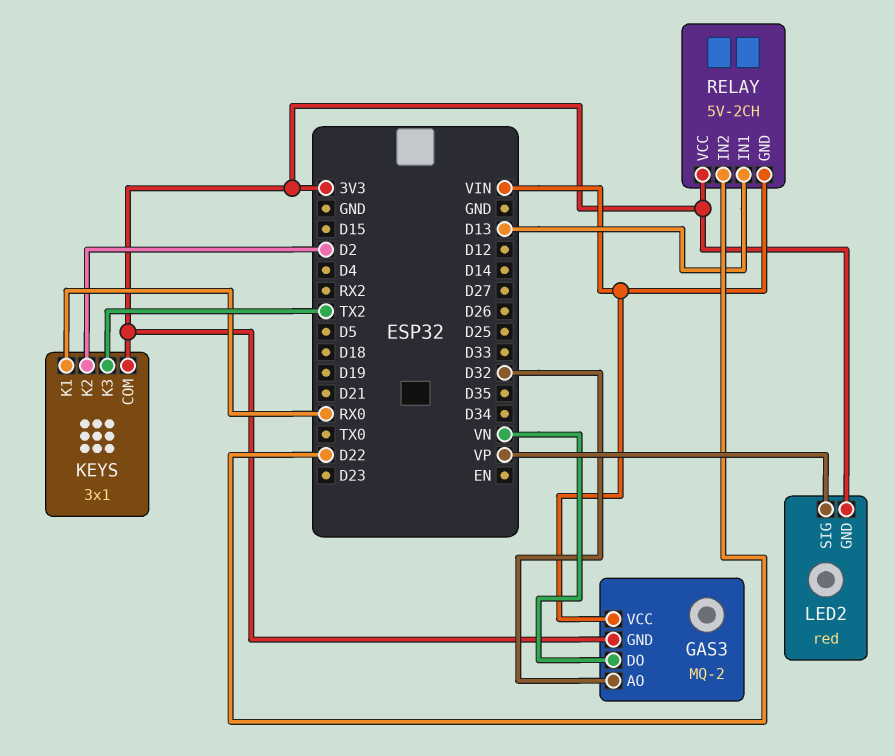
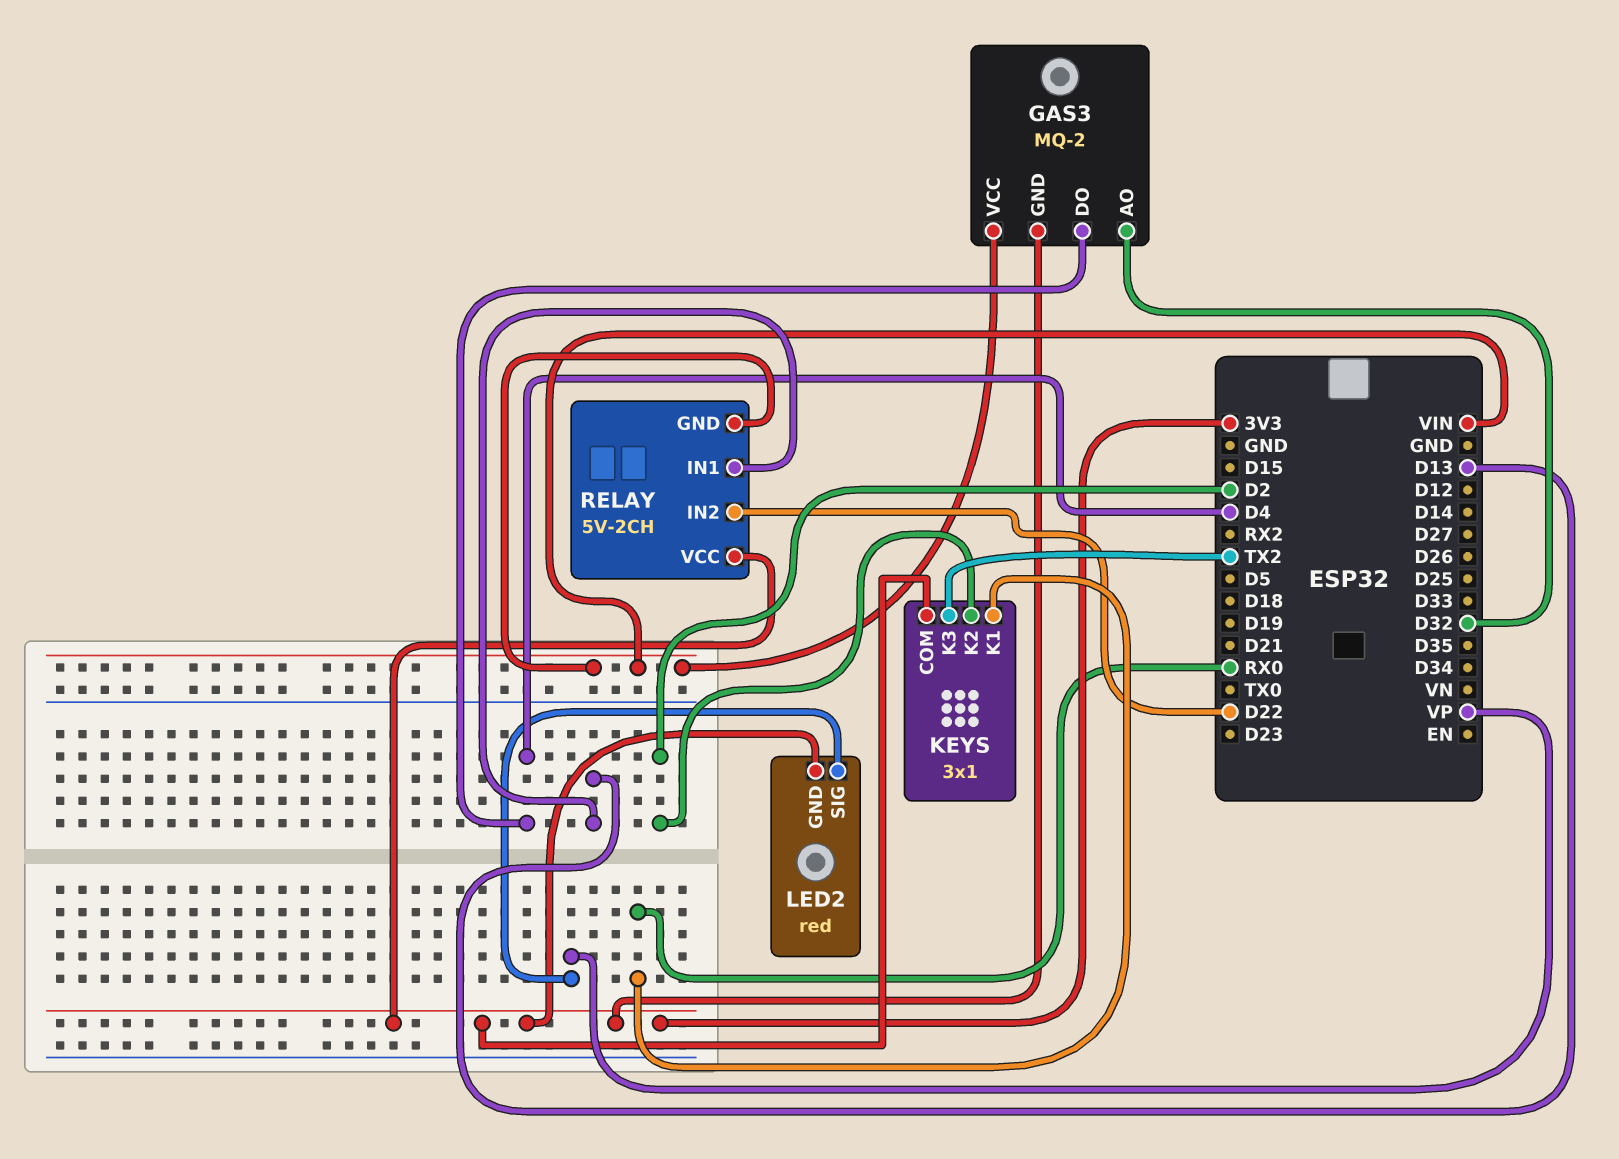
GAS3 pin DO: VN -> D4

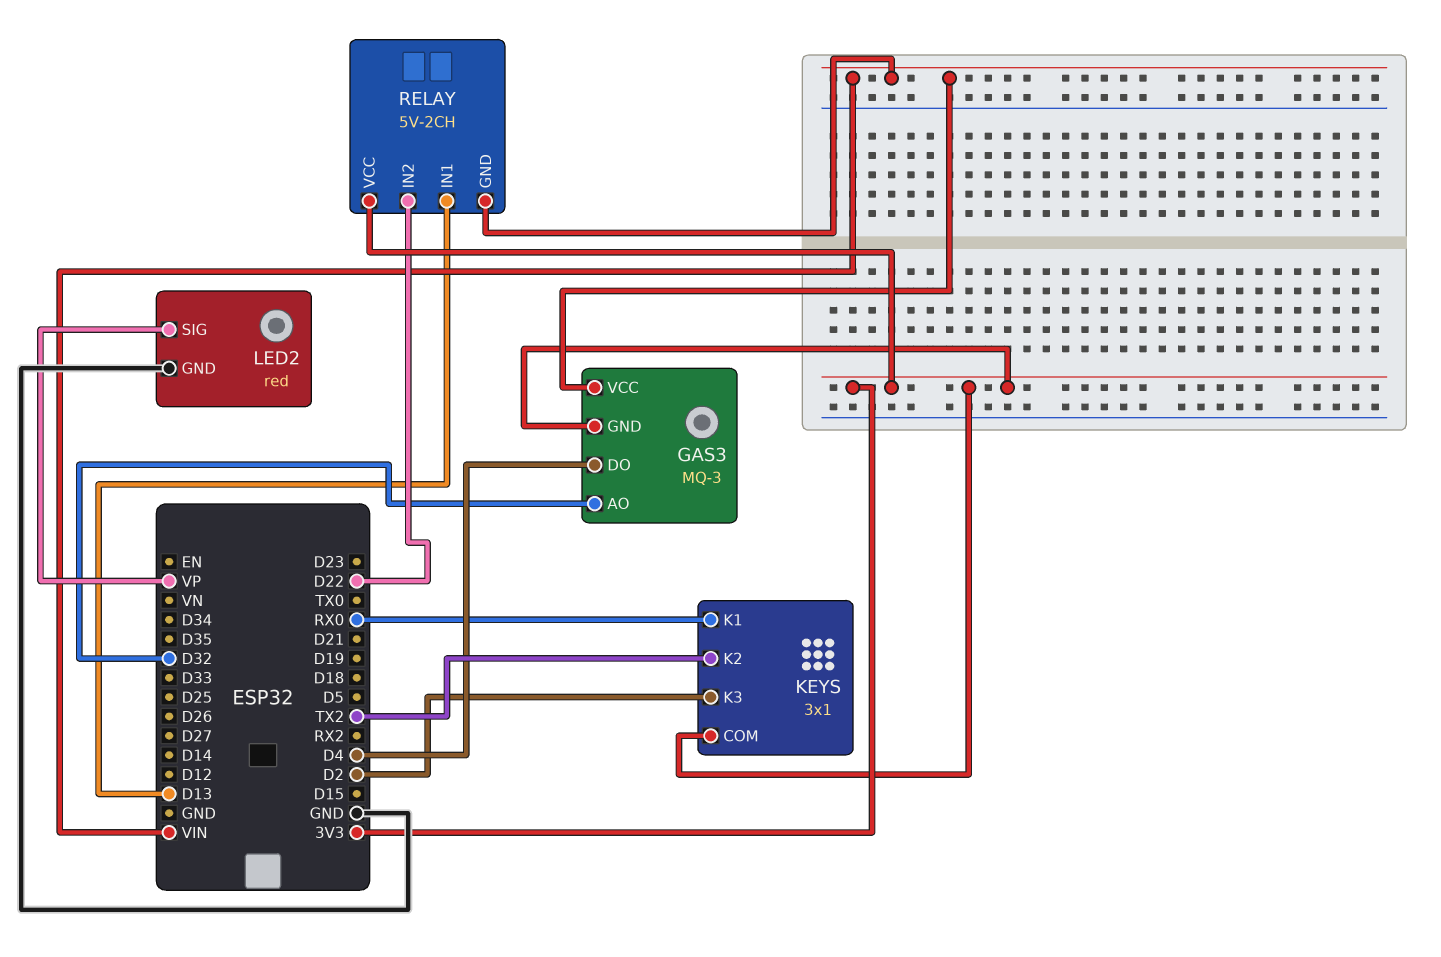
GAS3: MQ-2 -> MQ-3
KEYS pin K2: D2 -> TX2
KEYS pin K3: TX2 -> D2
LED2 pin GND: 3V3 -> GND

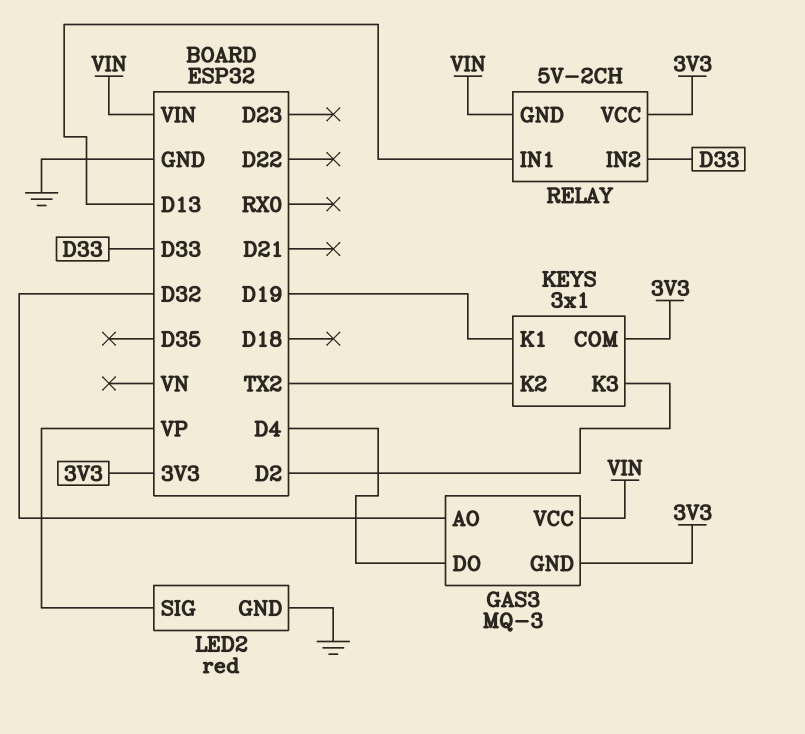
KEYS pin K1: RX0 -> D19
RELAY pin IN2: D22 -> D33

